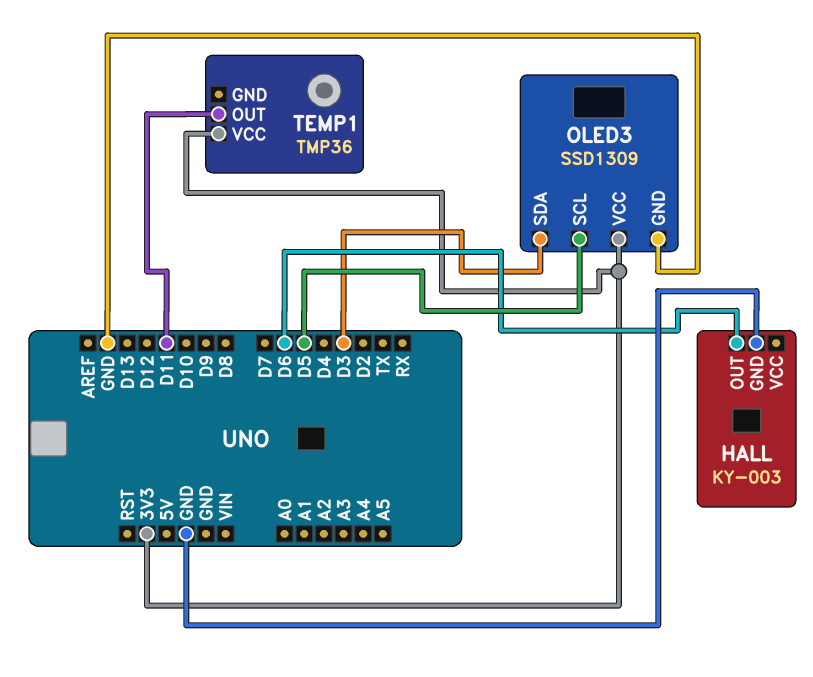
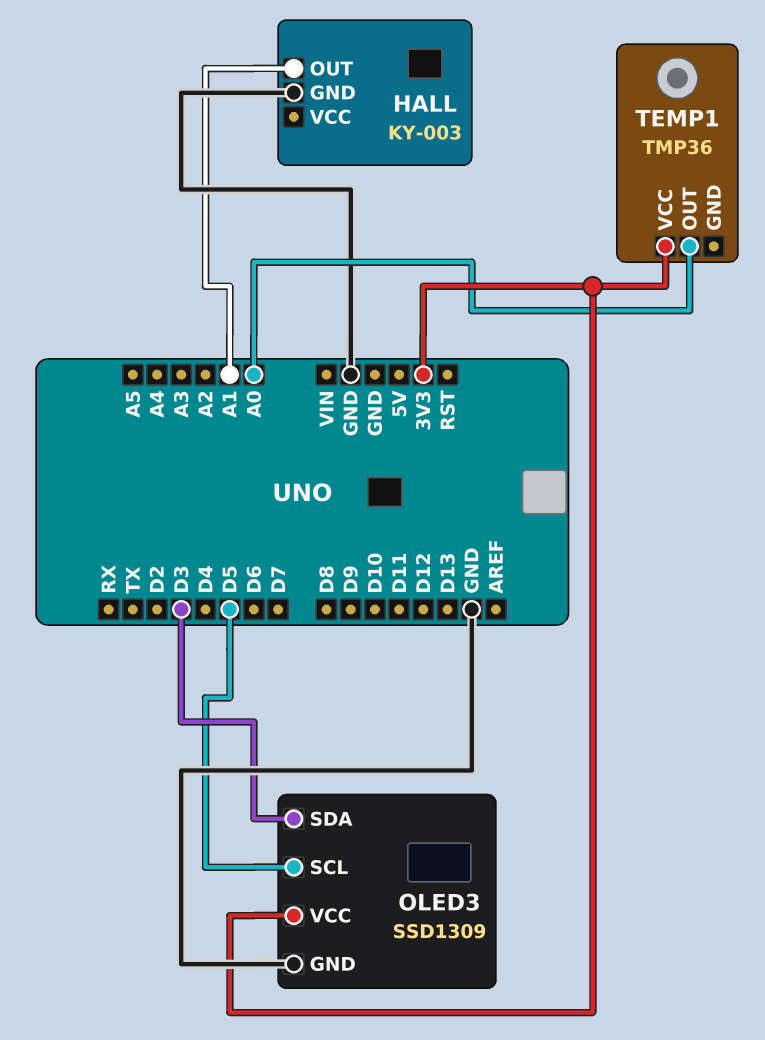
HALL pin OUT: D6 -> A1
TEMP1 pin OUT: D11 -> A0

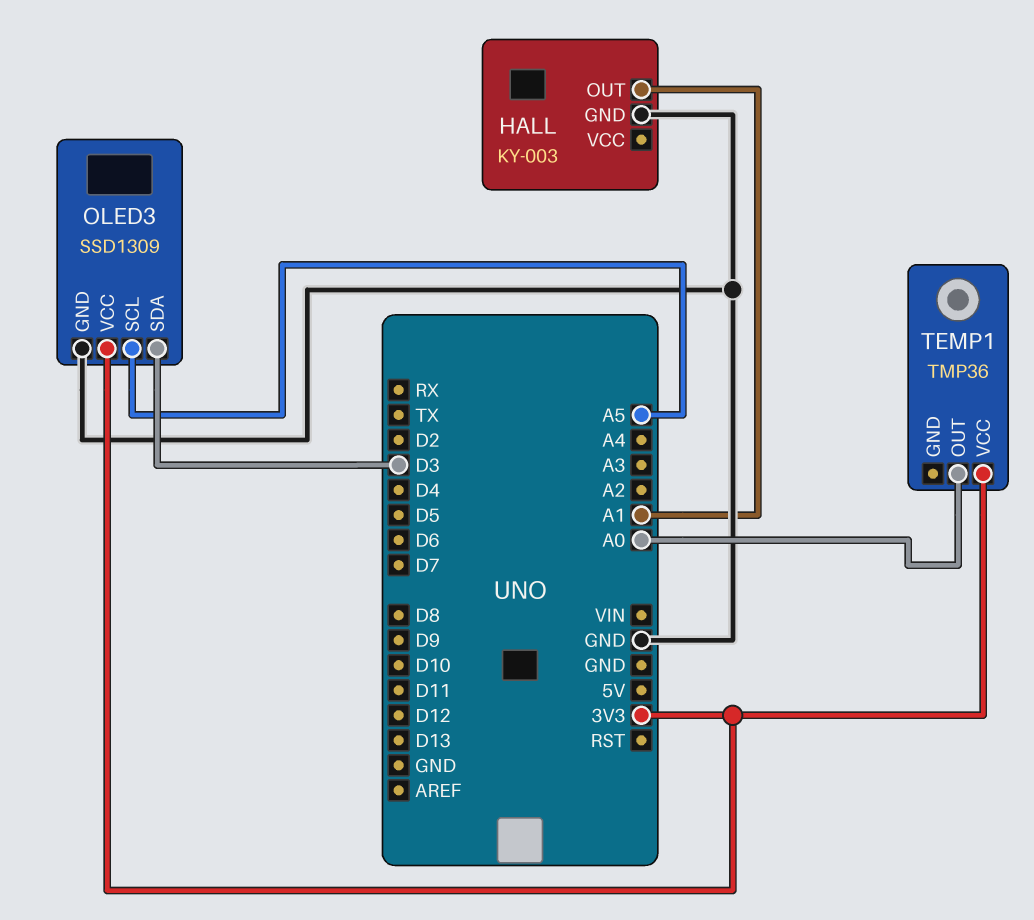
OLED3 pin SCL: D5 -> A5

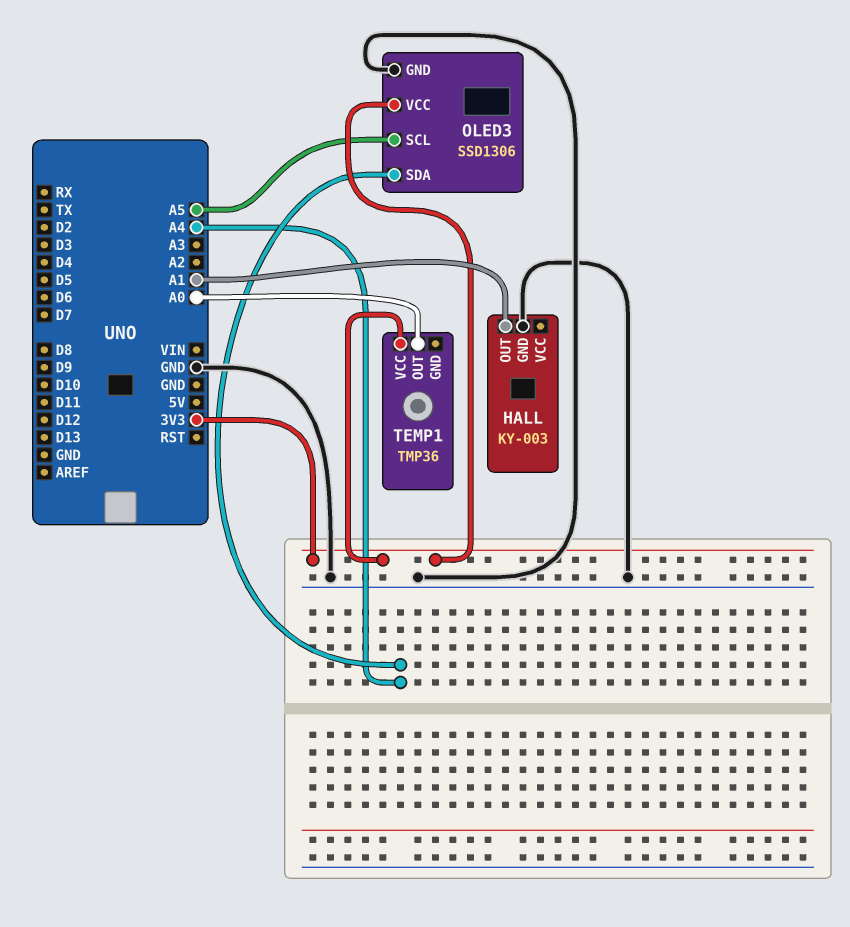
OLED3: SSD1309 -> SSD1306
OLED3 pin SDA: D3 -> A4

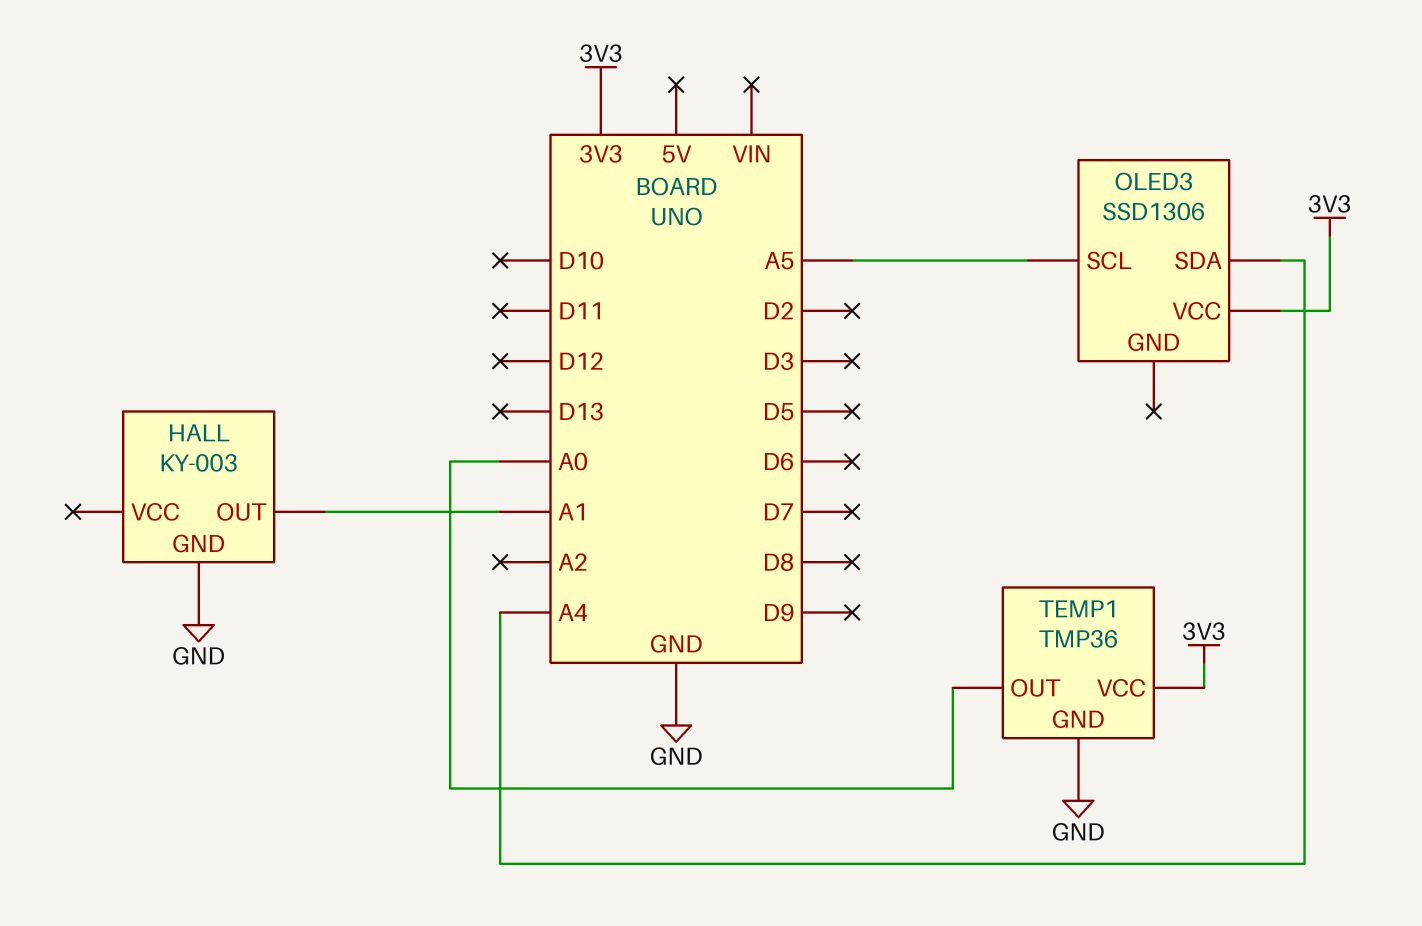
OLED3 pin GND: GND -> none
TEMP1 pin GND: none -> GND

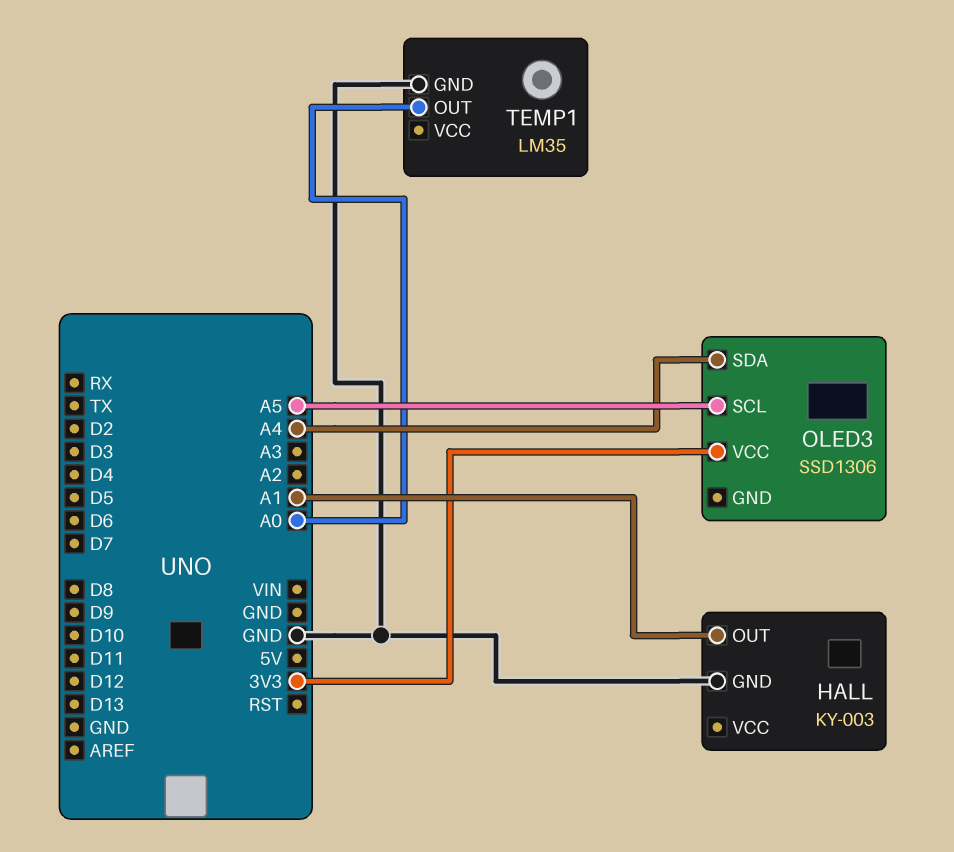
TEMP1: TMP36 -> LM35
TEMP1 pin VCC: 3V3 -> none

